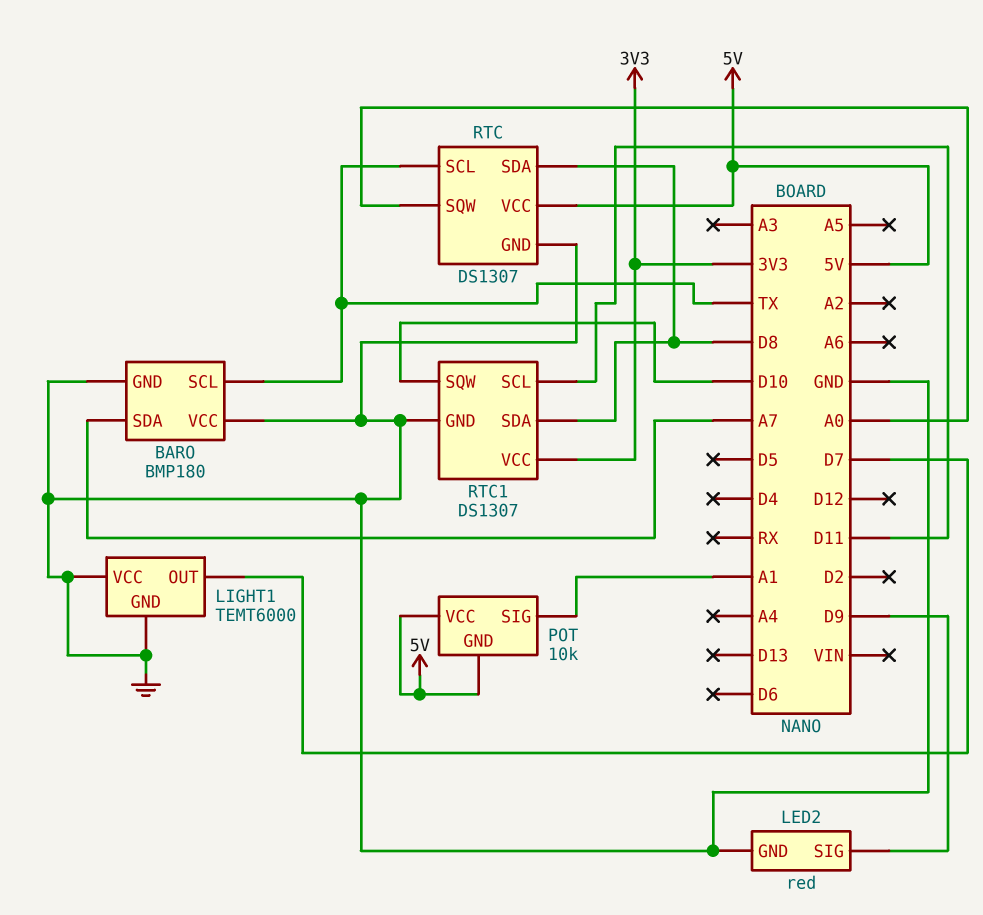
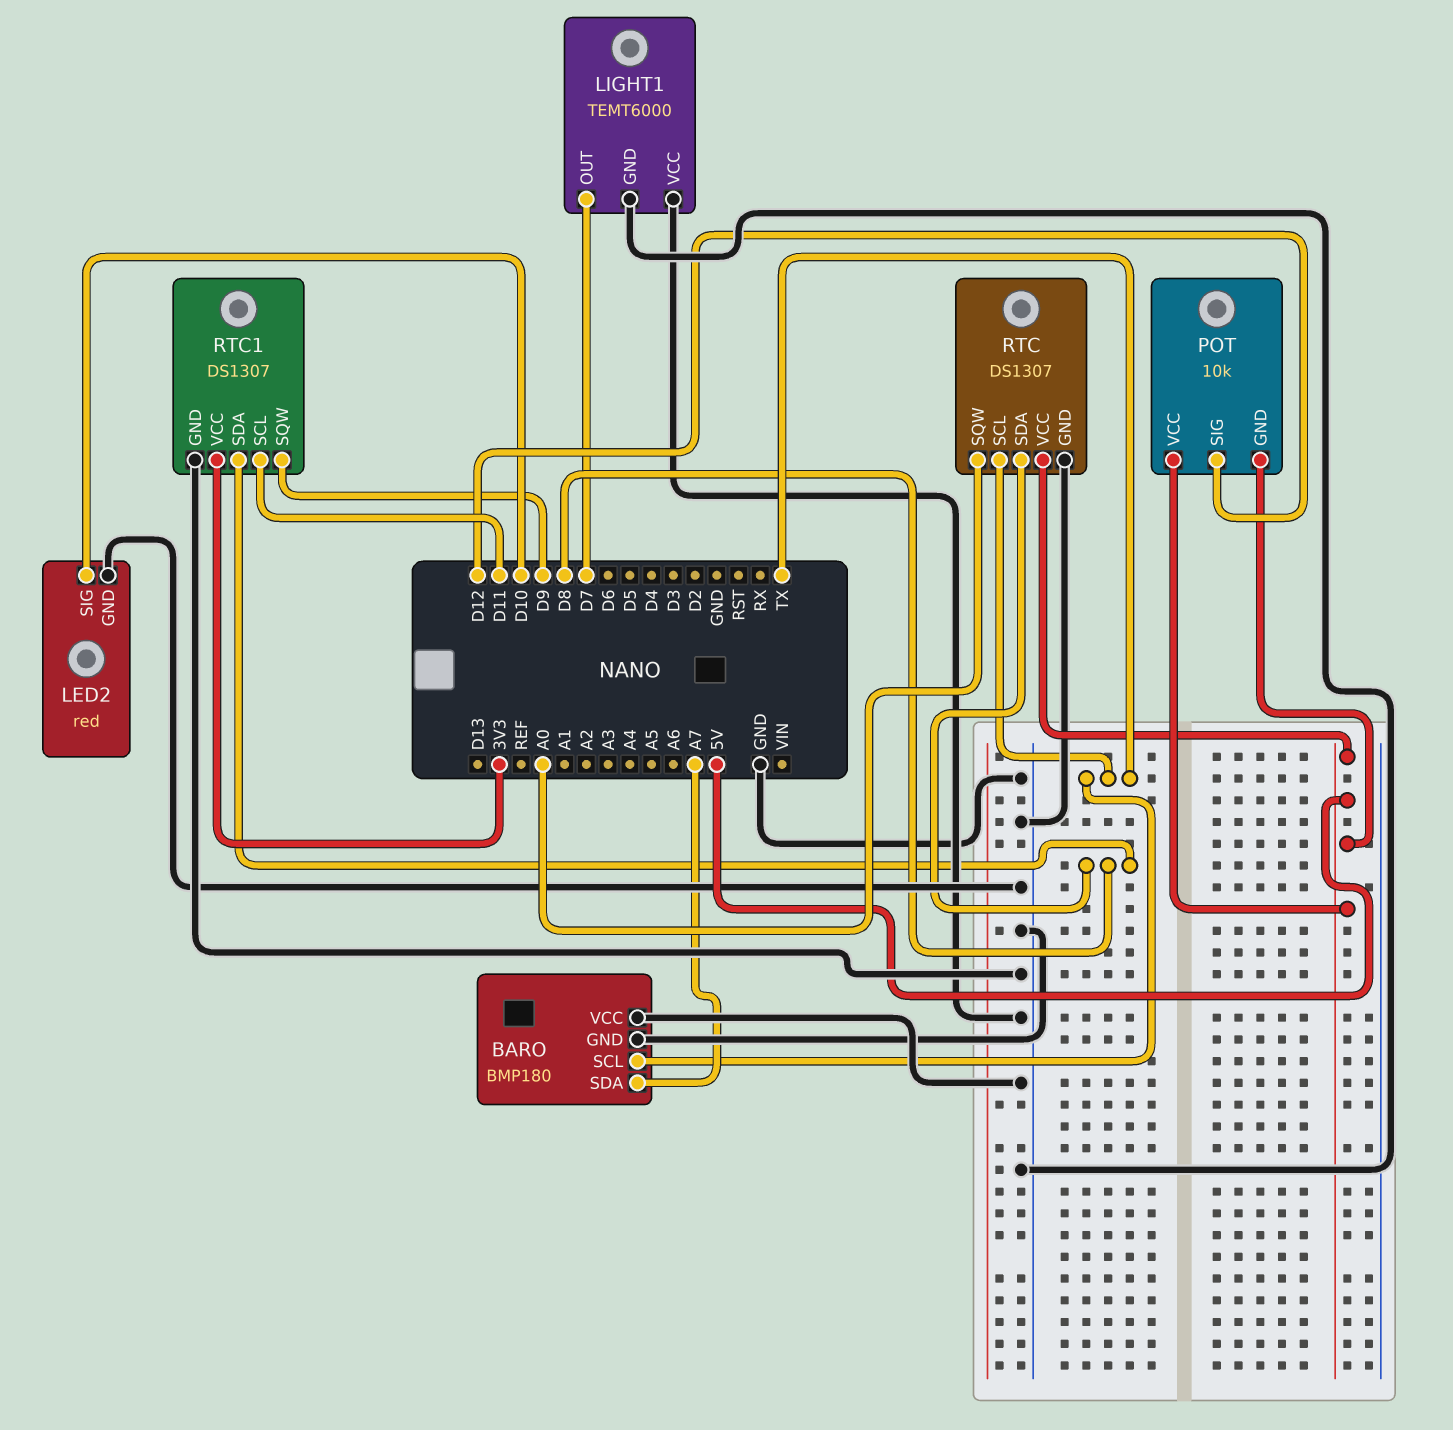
LED2 pin SIG: D9 -> D10
POT pin SIG: A1 -> D12
RTC1 pin SQW: D10 -> D9

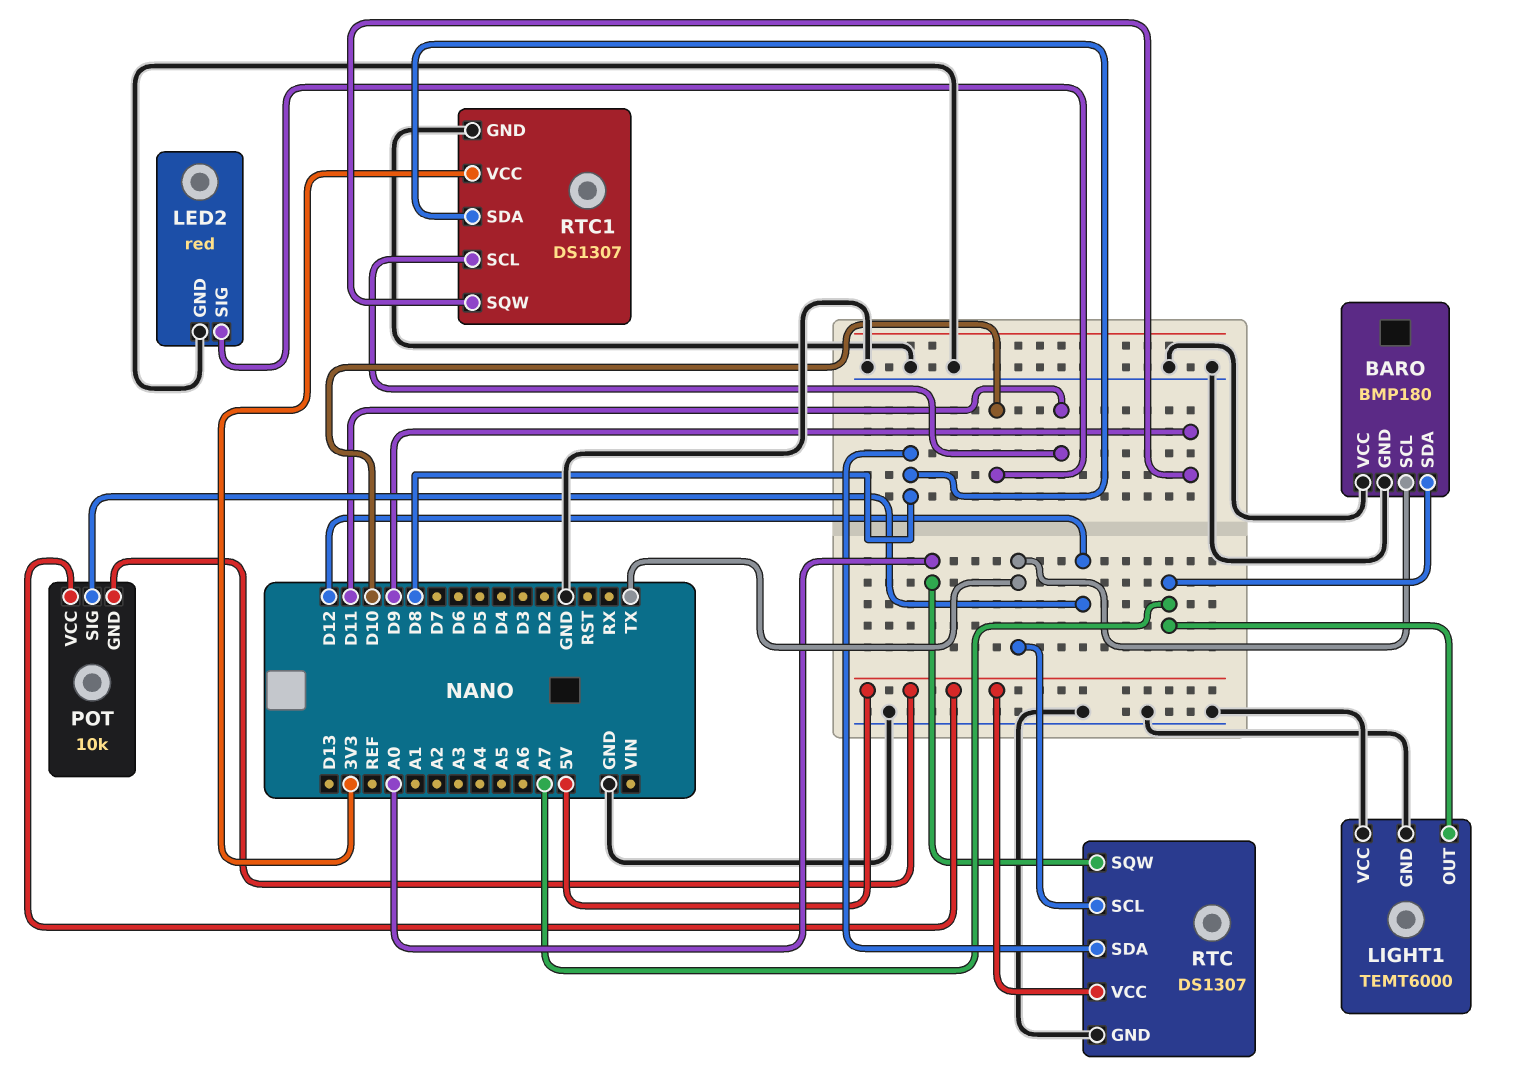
LIGHT1 pin OUT: D7 -> A7

